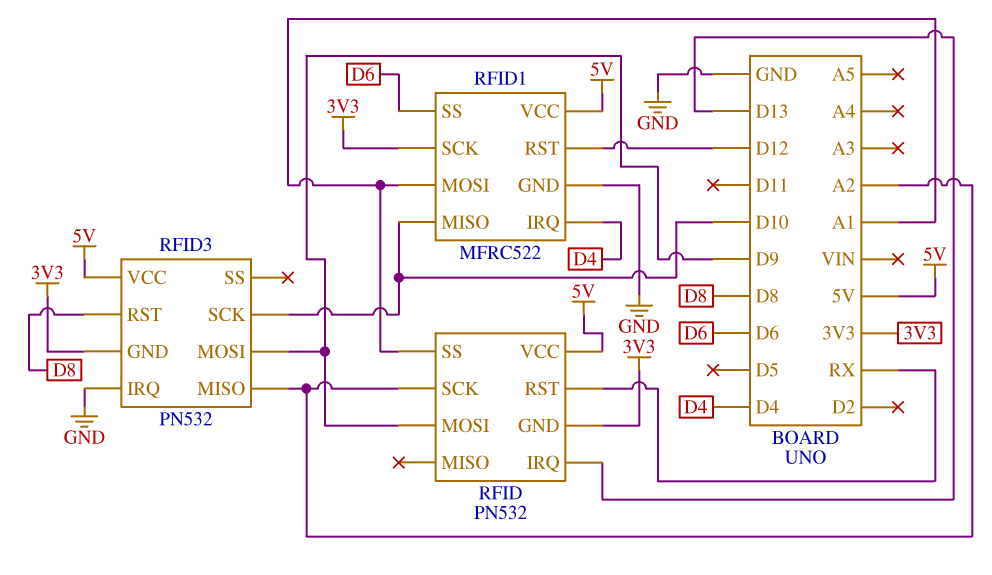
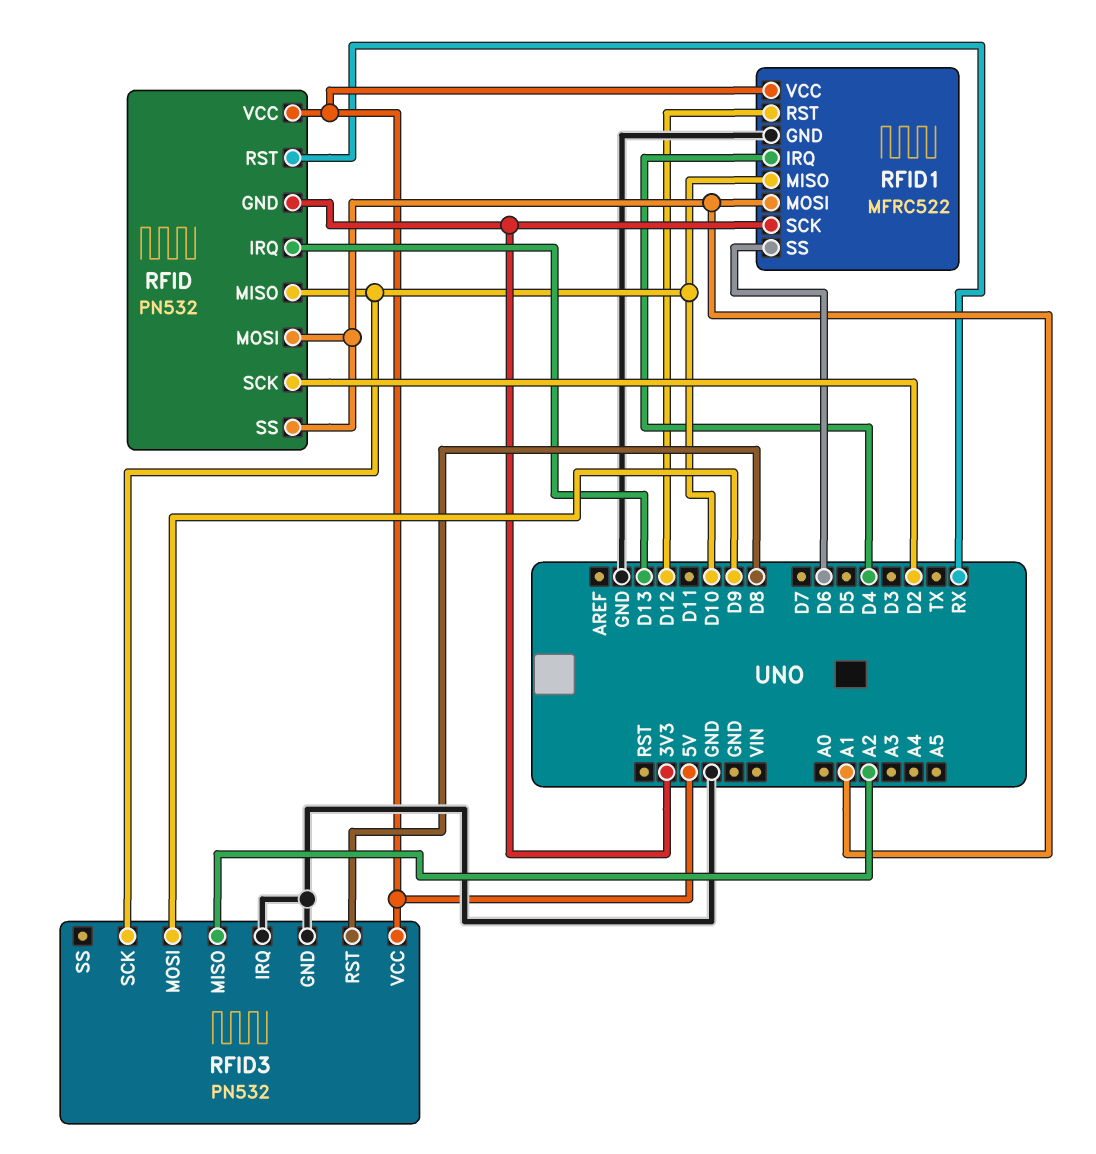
RFID pin MISO: none -> D10
RFID pin MOSI: D9 -> A1
RFID pin SCK: A2 -> D2
RFID3 pin GND: 3V3 -> GND

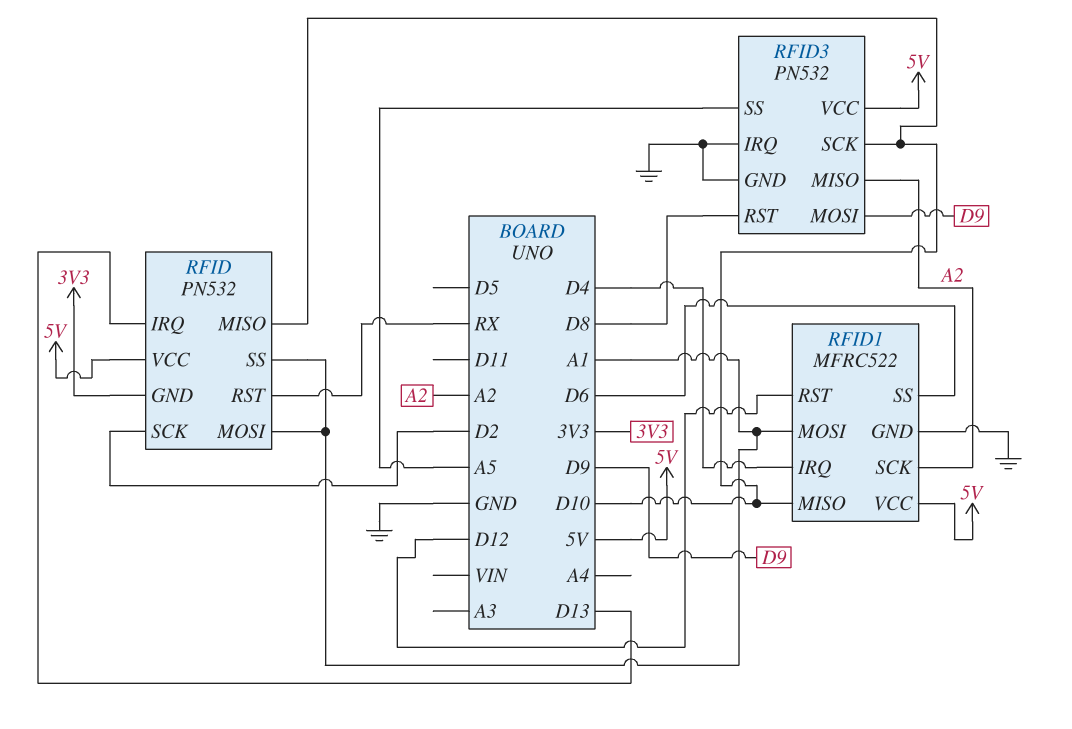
RFID1 pin SCK: 3V3 -> A2
RFID3 pin SS: none -> A5

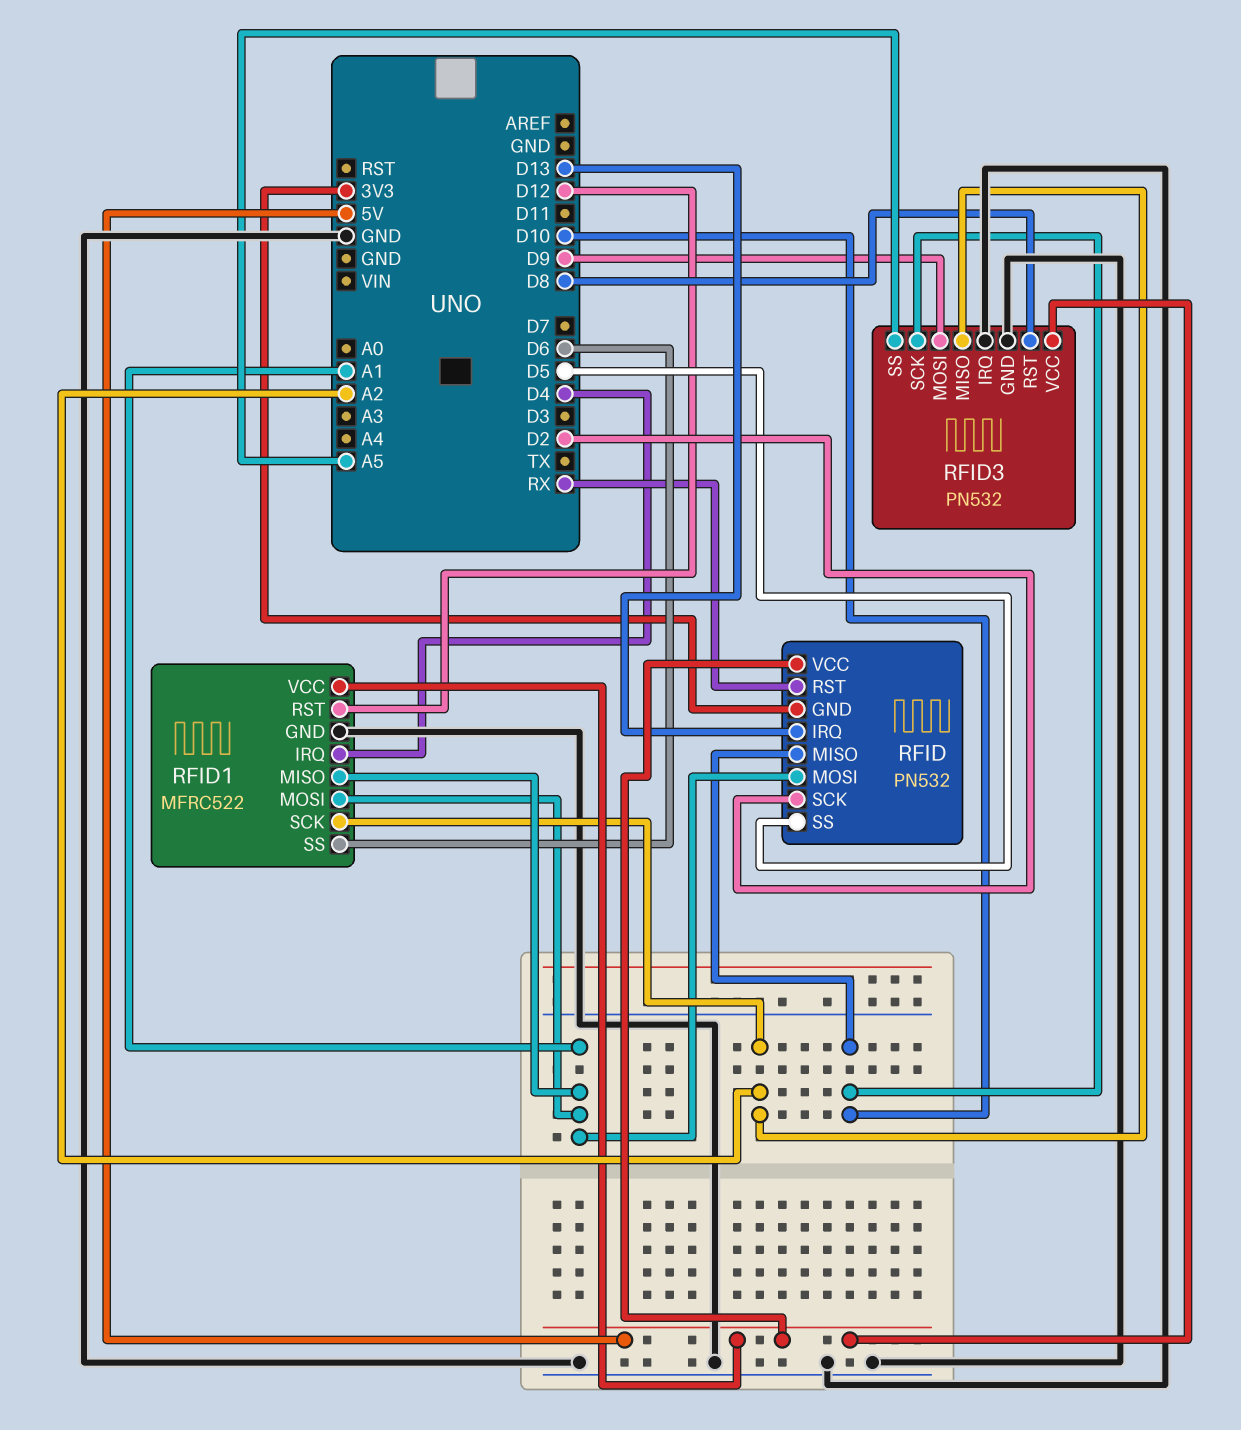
RFID pin SS: A1 -> D5
RFID1 pin MISO: D10 -> A1

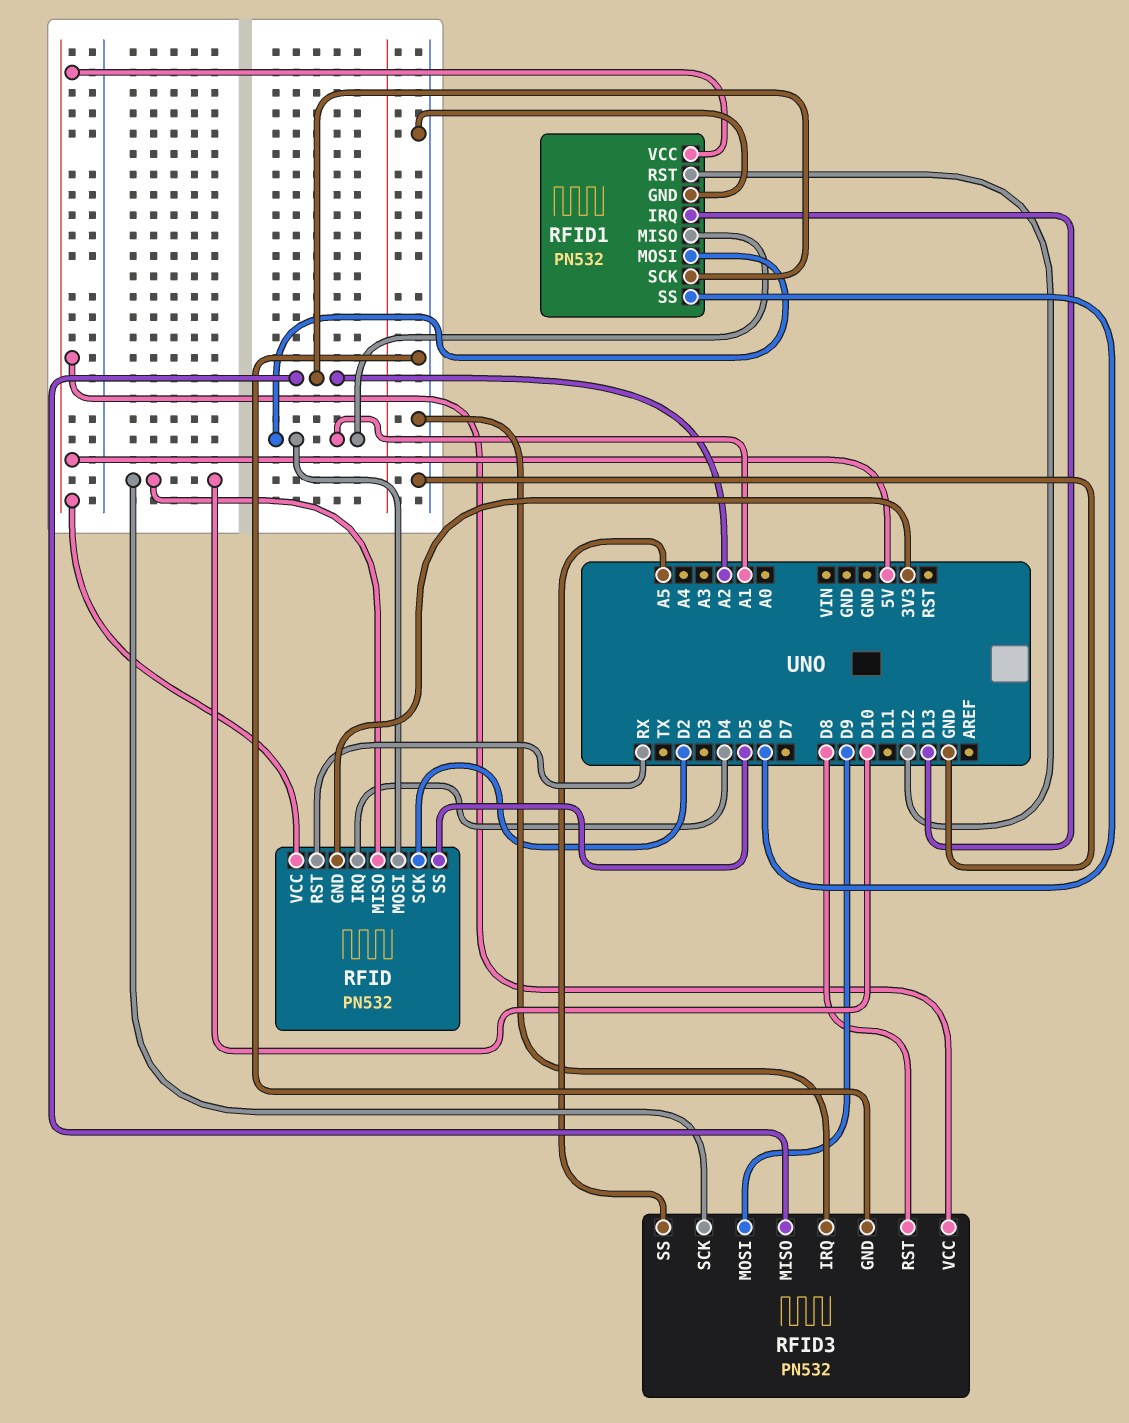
RFID pin IRQ: D13 -> D4
RFID1: MFRC522 -> PN532
RFID1 pin IRQ: D4 -> D13

